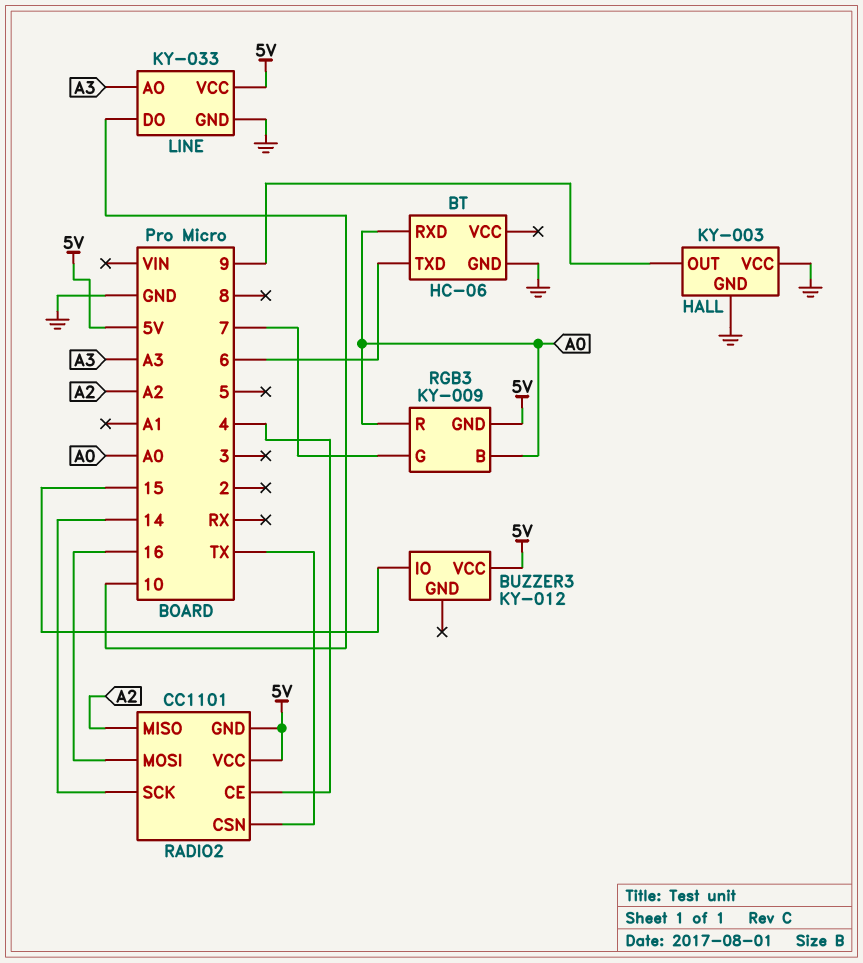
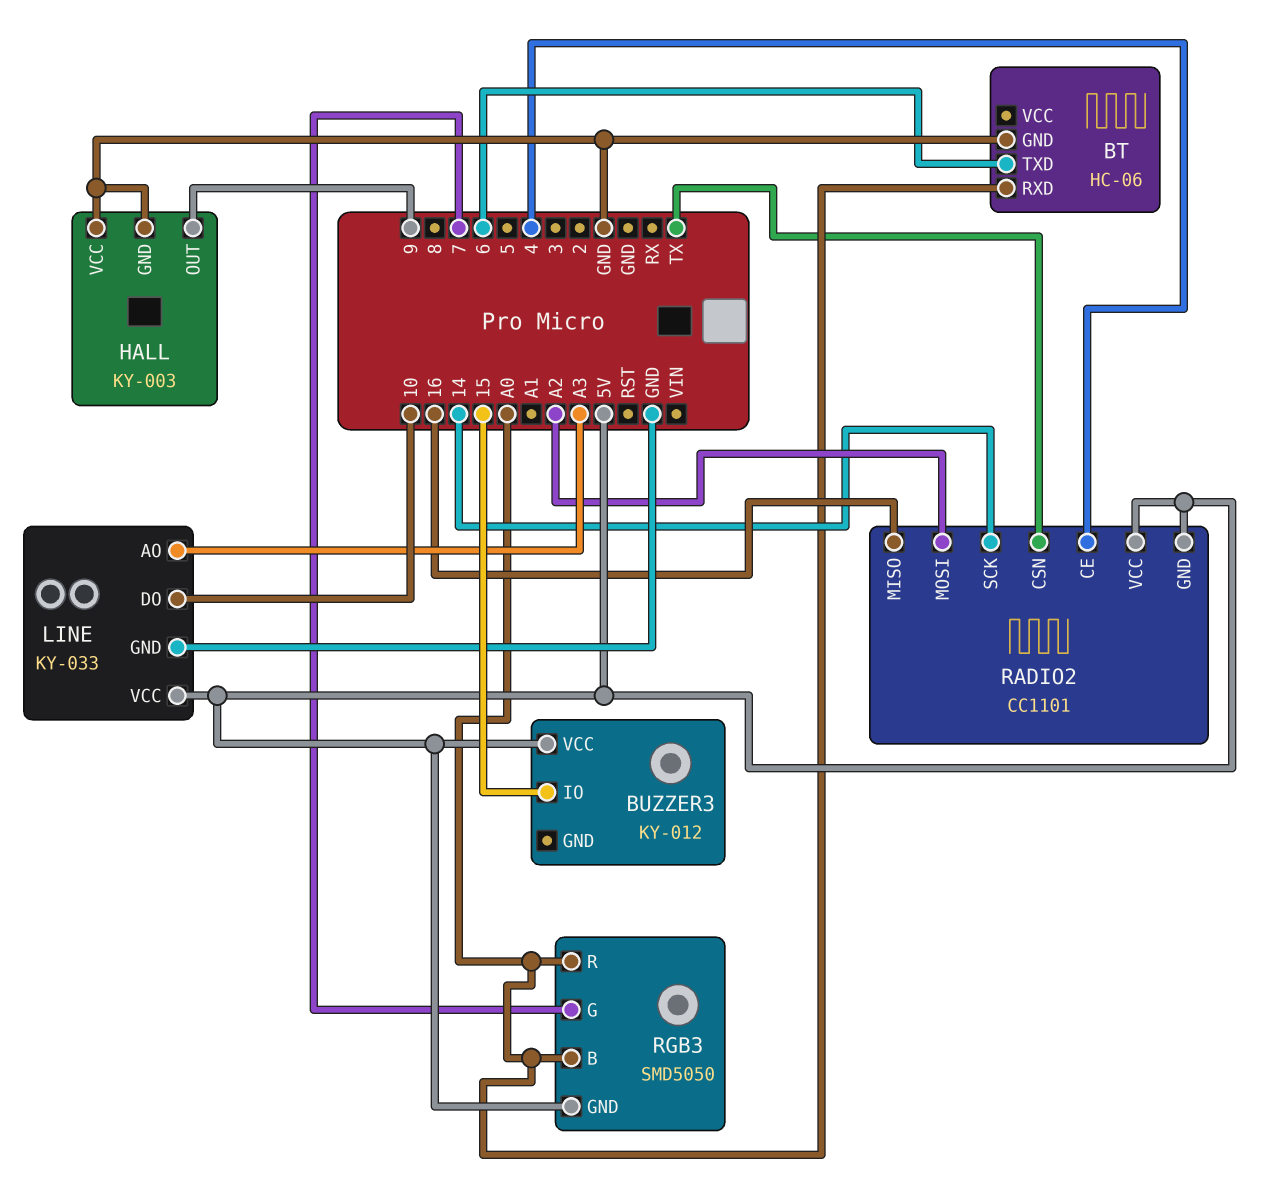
RADIO2 pin MISO: A2 -> 16
RADIO2 pin MOSI: 16 -> A2
RGB3: KY-009 -> SMD5050

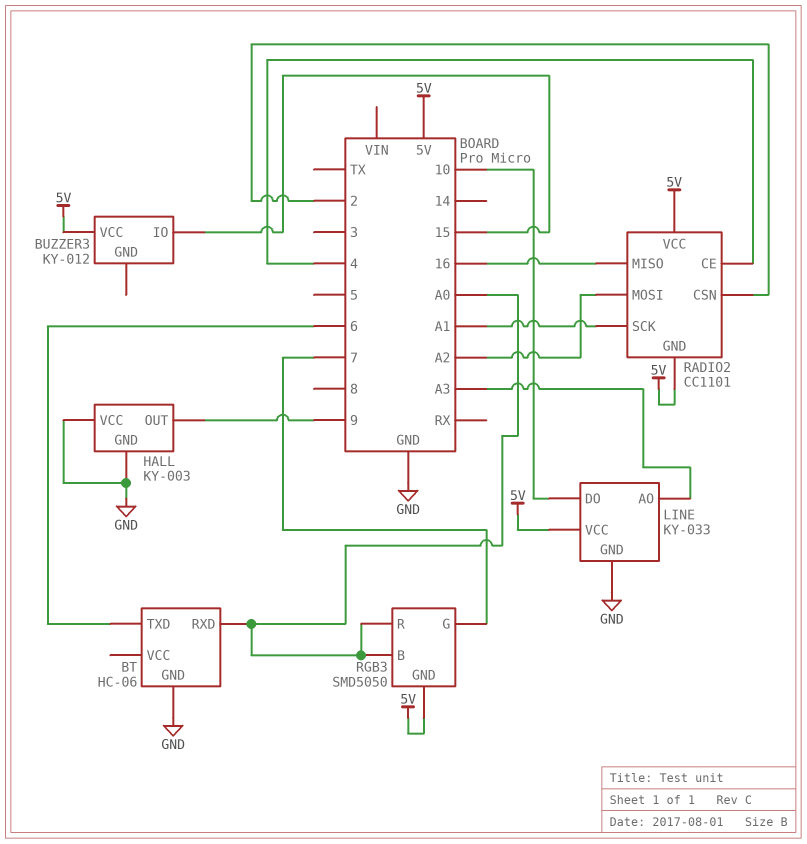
RADIO2 pin CSN: TX -> 2
RADIO2 pin SCK: 14 -> A1

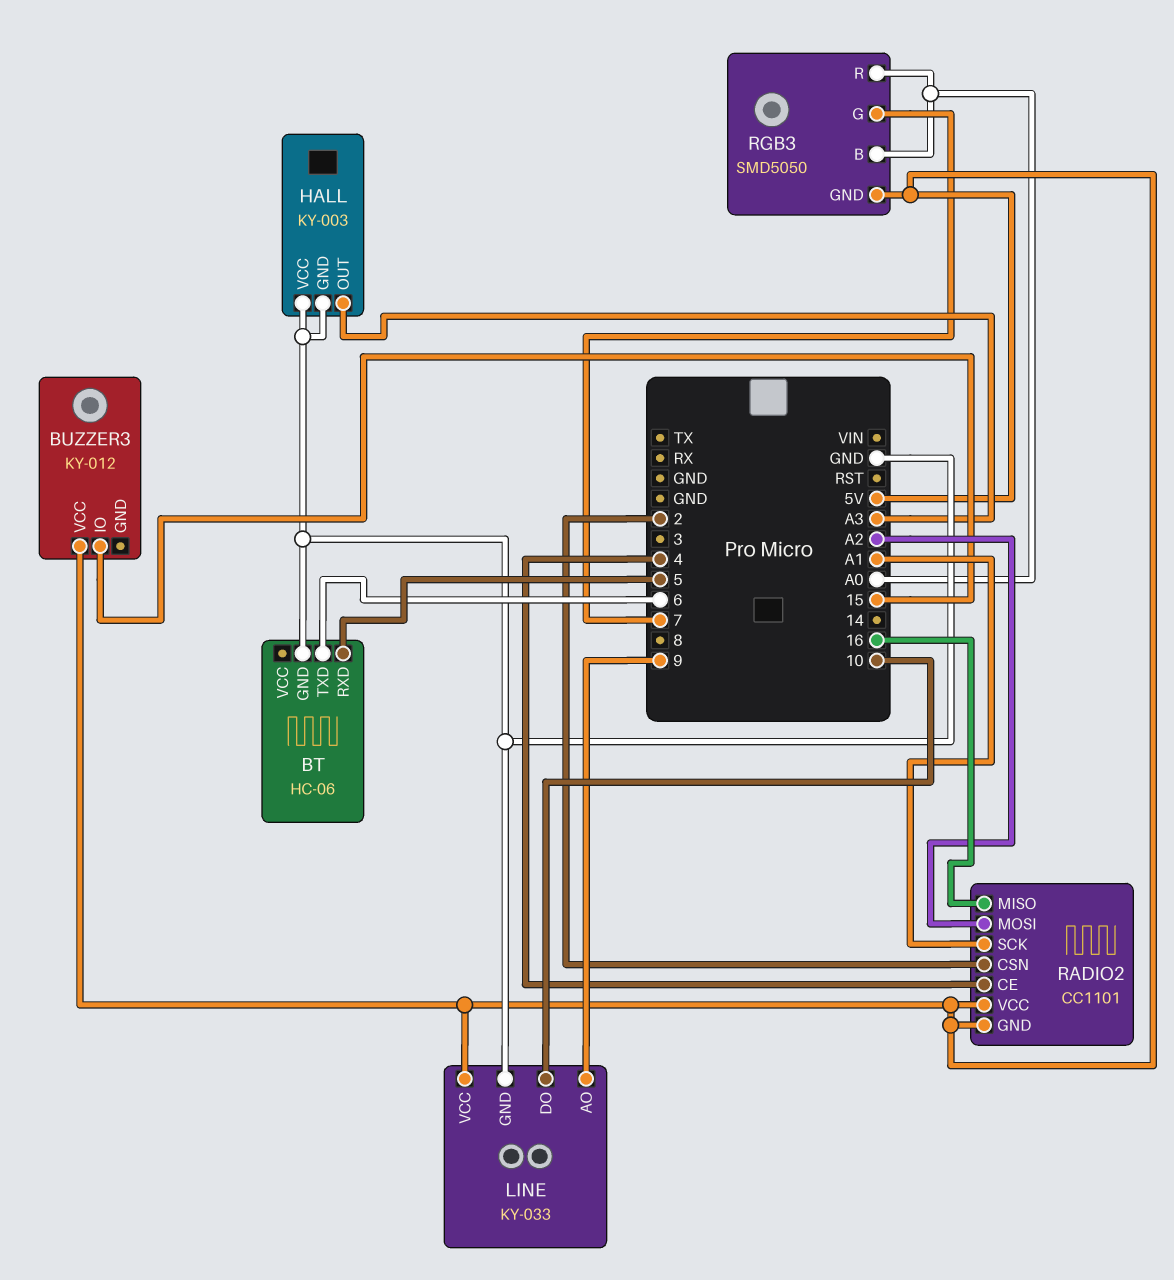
BT pin RXD: A0 -> 5
HALL pin OUT: 9 -> A3
LINE pin AO: A3 -> 9

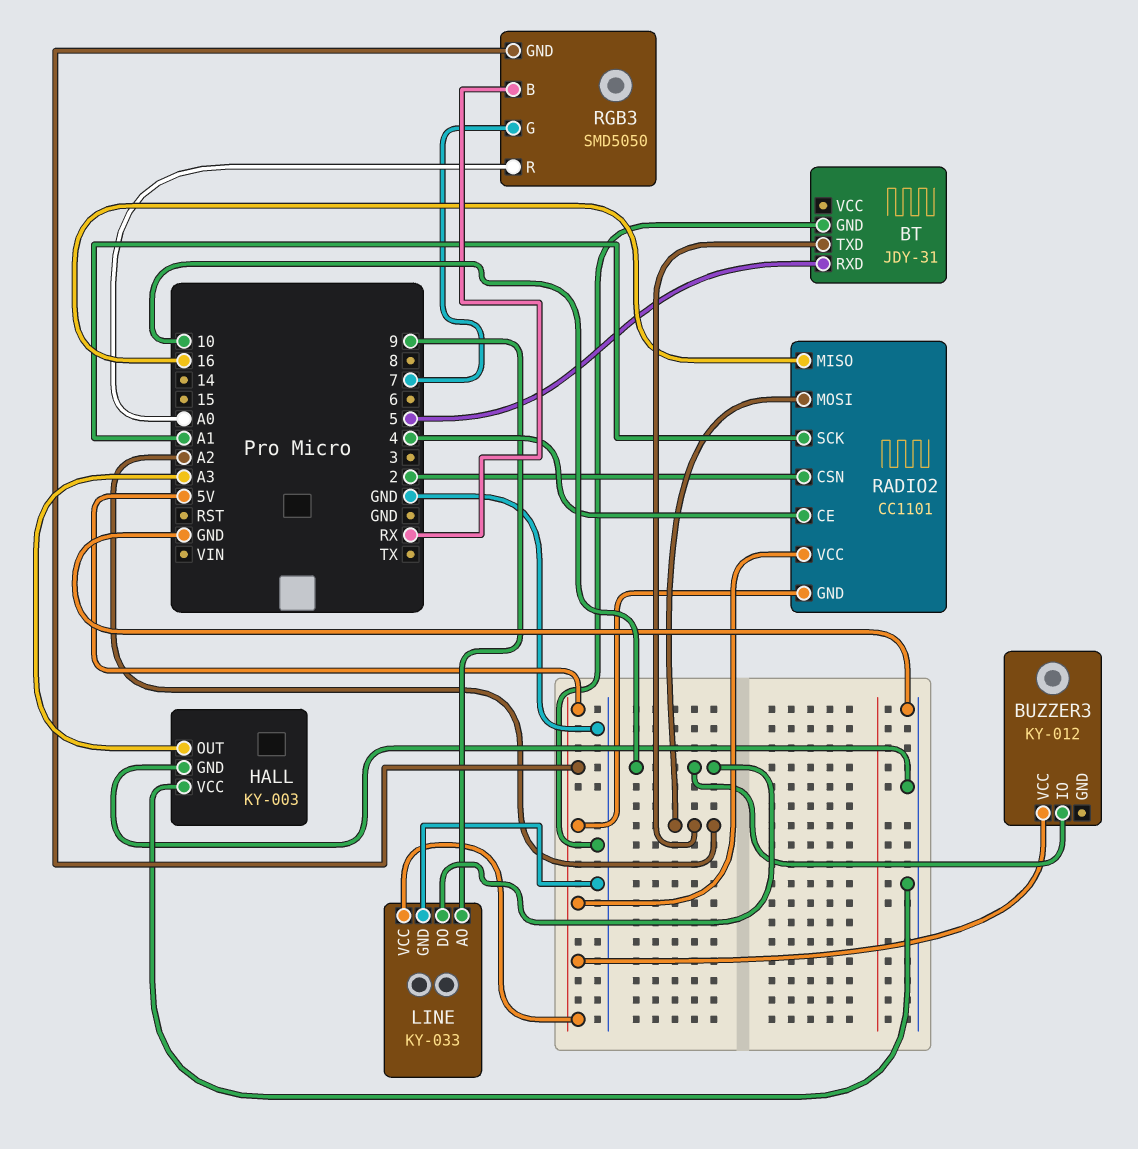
BT: HC-06 -> JDY-31
BT pin TXD: 6 -> A2
BUZZER3 pin IO: 15 -> 10
RGB3 pin B: A0 -> RX

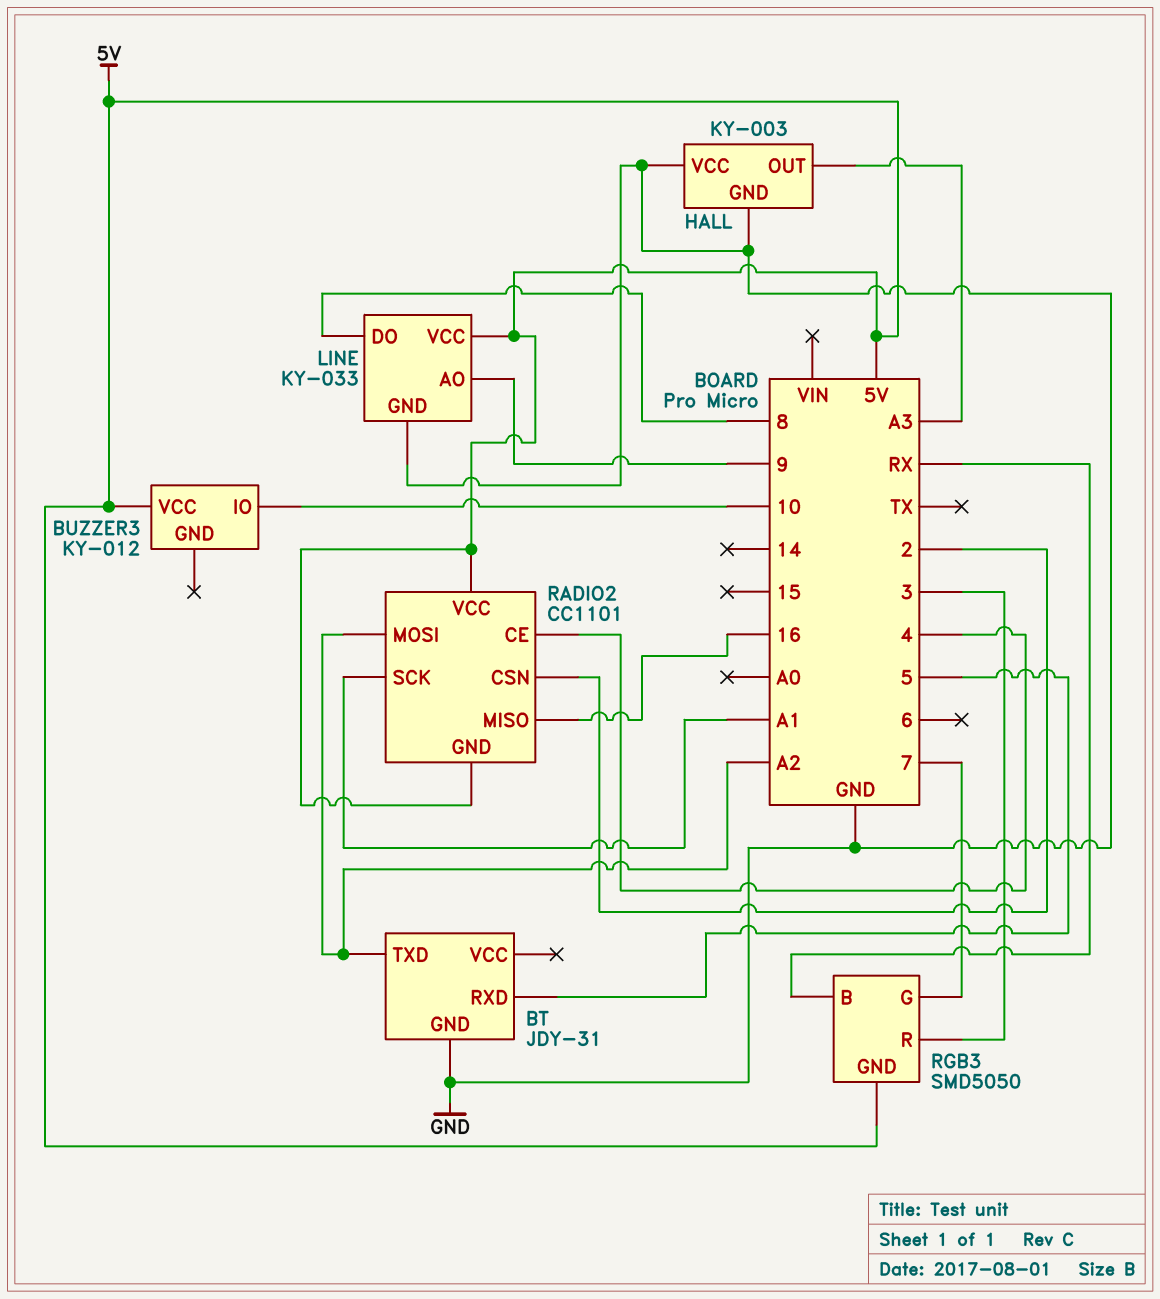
LINE pin DO: 10 -> 8
RGB3 pin R: A0 -> 3

